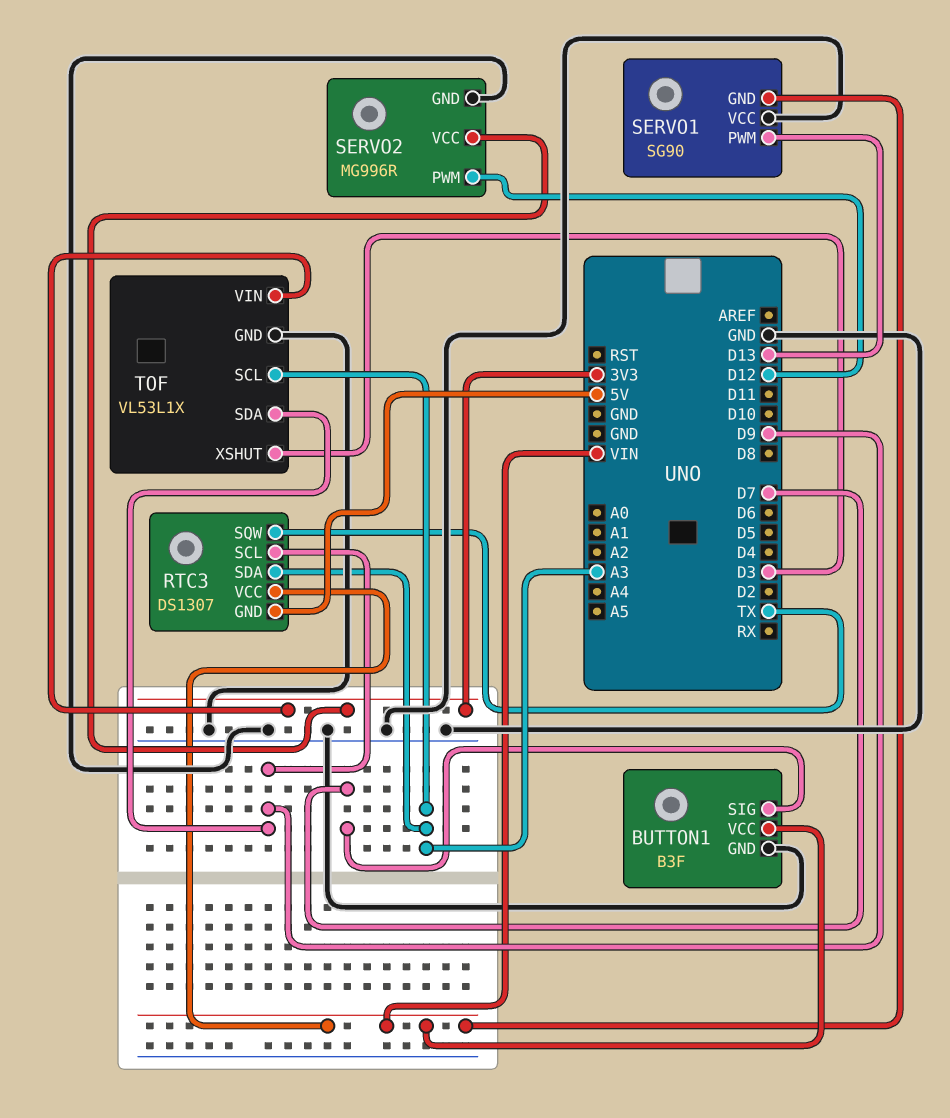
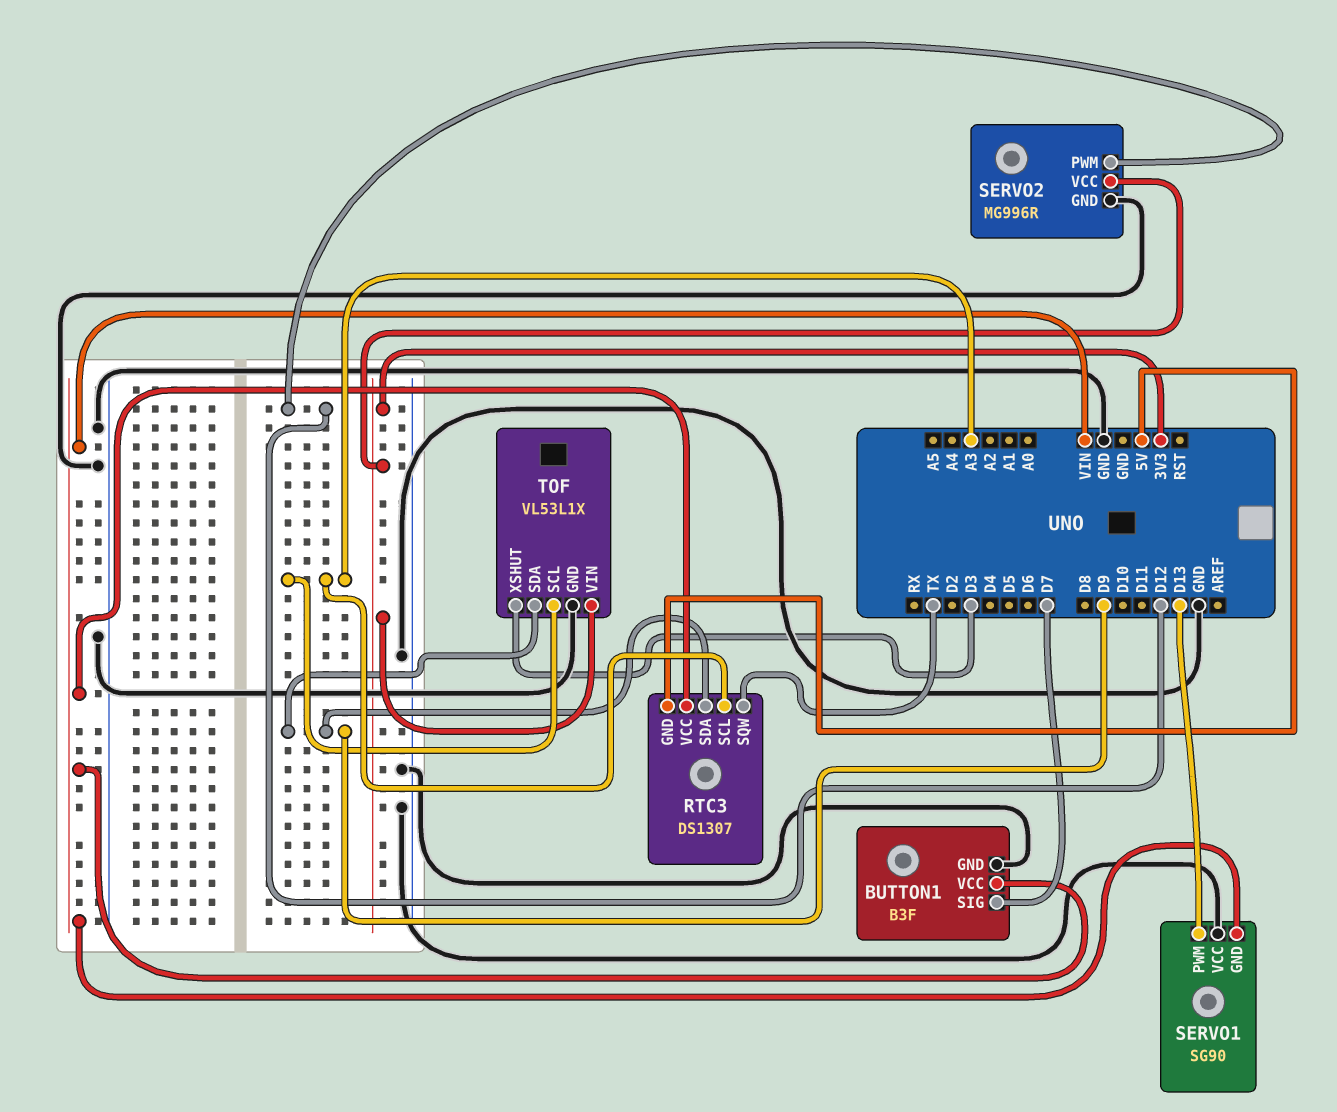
RTC3 pin SCL: D9 -> A3
RTC3 pin SDA: A3 -> D9

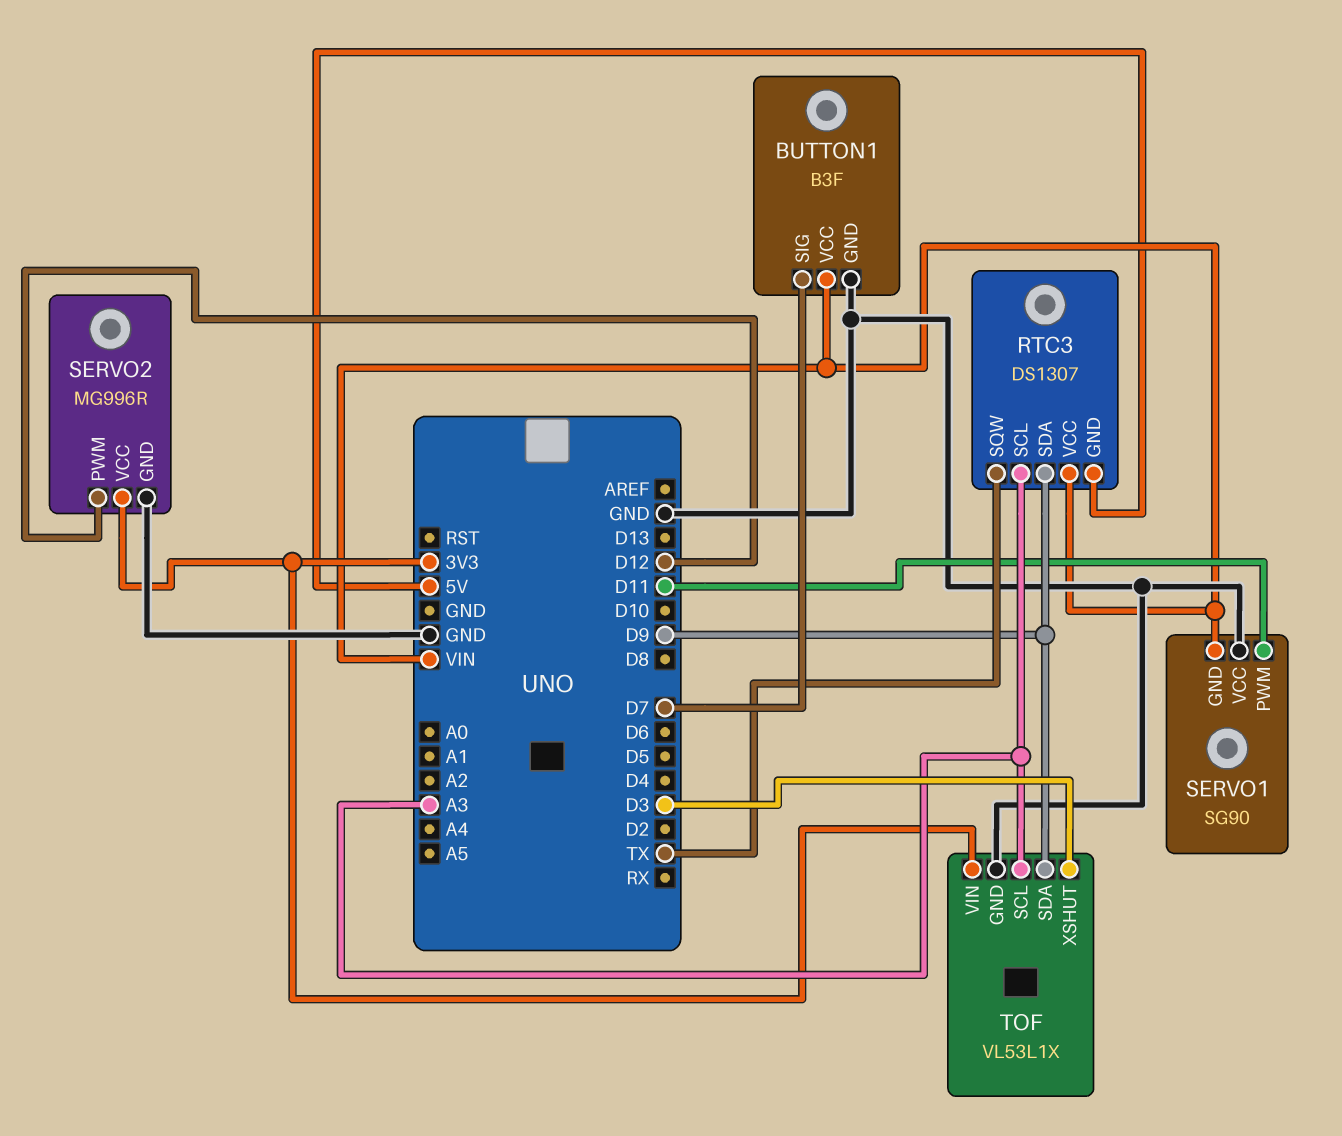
SERVO1 pin PWM: D13 -> D11

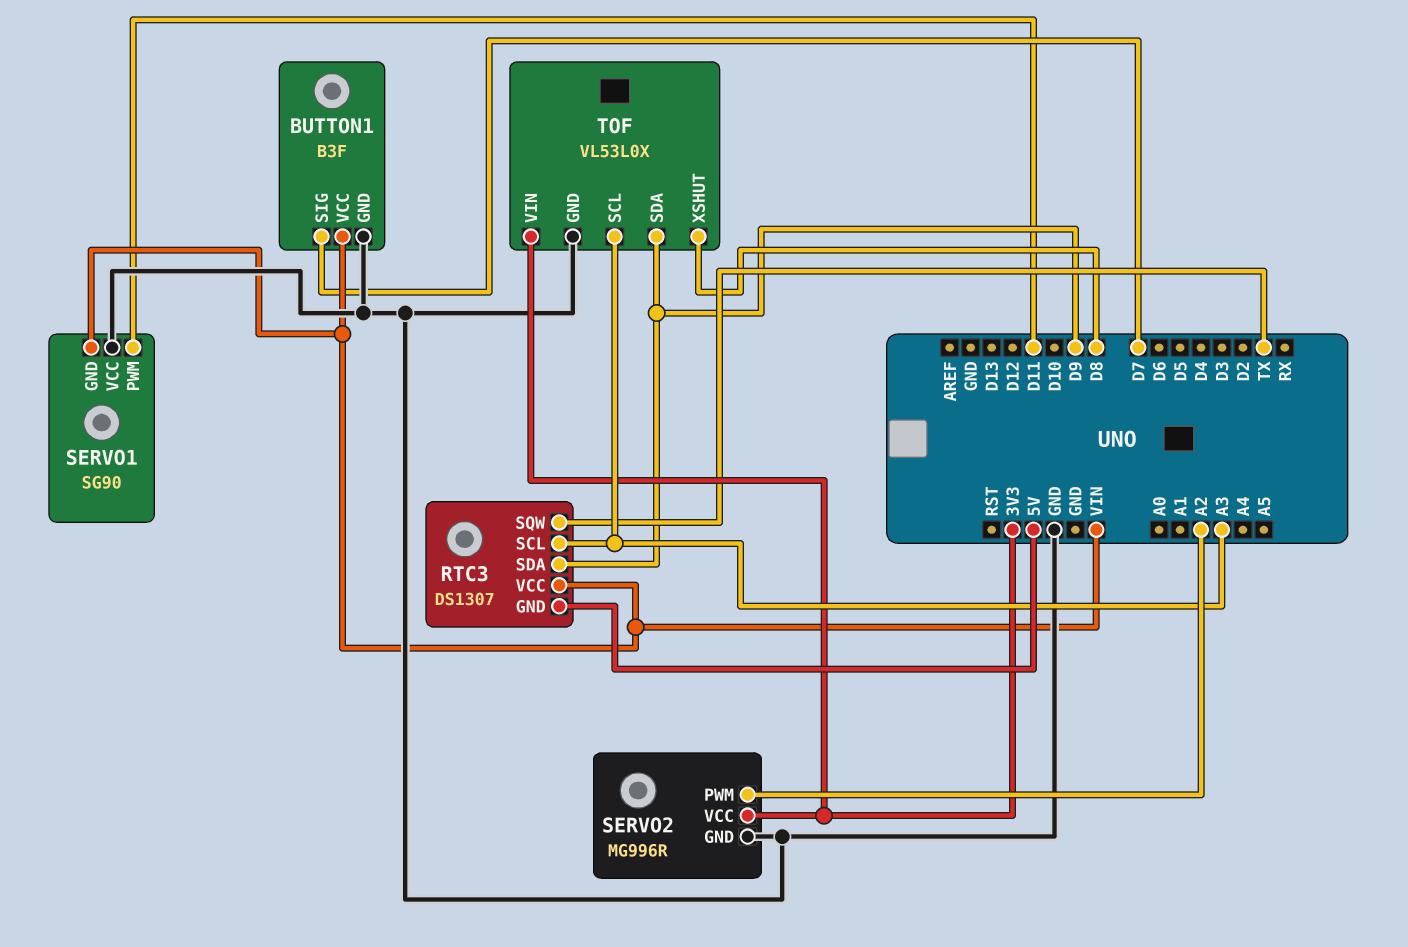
SERVO2 pin PWM: D12 -> A2
TOF: VL53L1X -> VL53L0X
TOF pin XSHUT: D3 -> D8

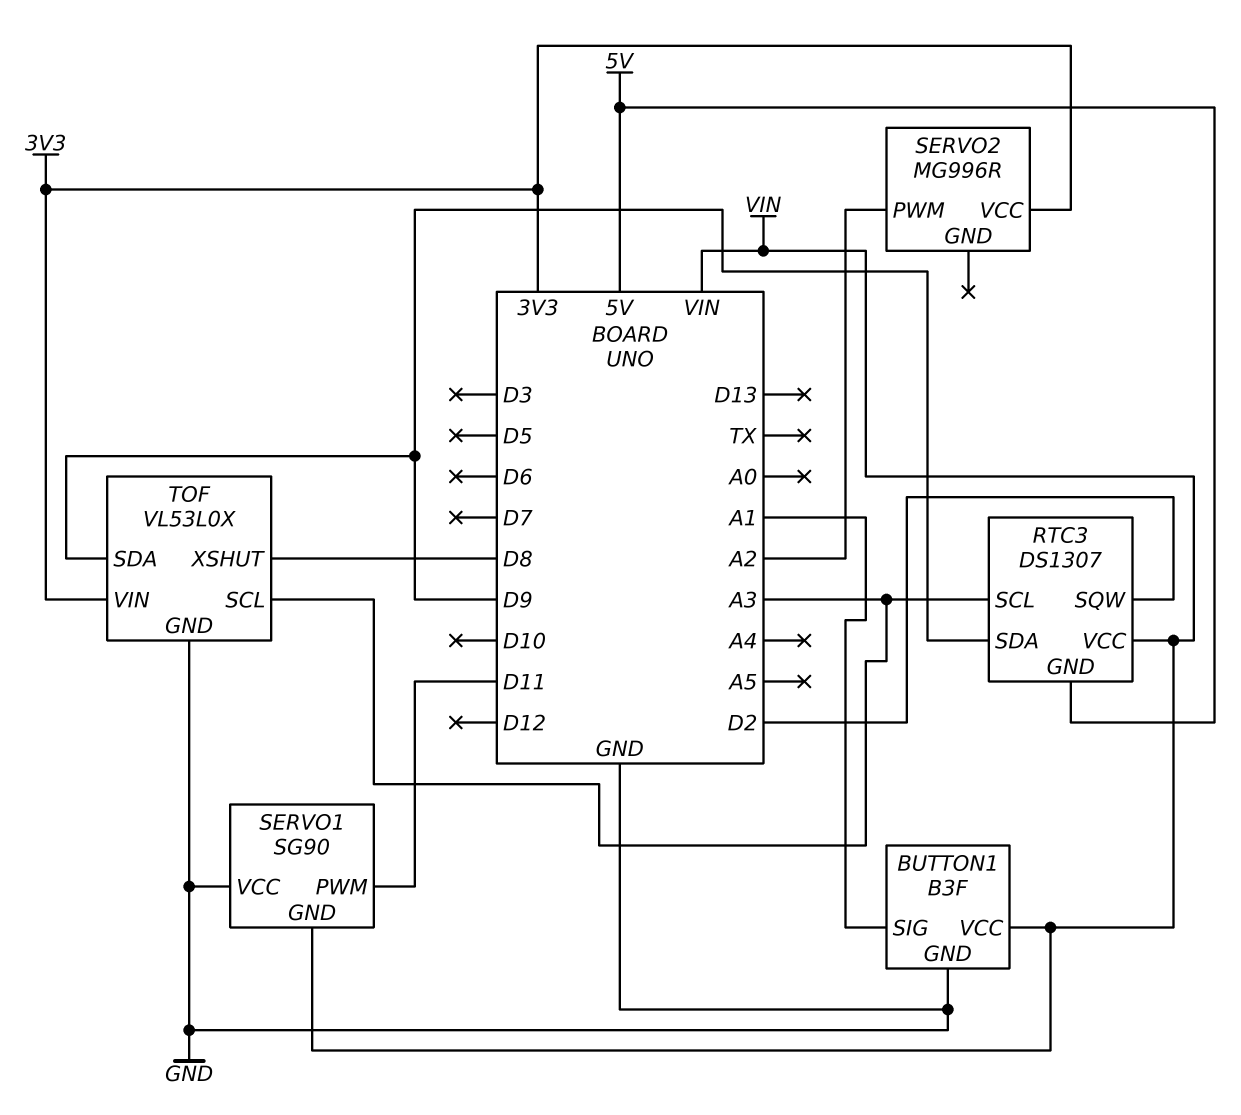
BUTTON1 pin SIG: D7 -> A1
RTC3 pin SQW: TX -> D2
SERVO2 pin GND: GND -> none

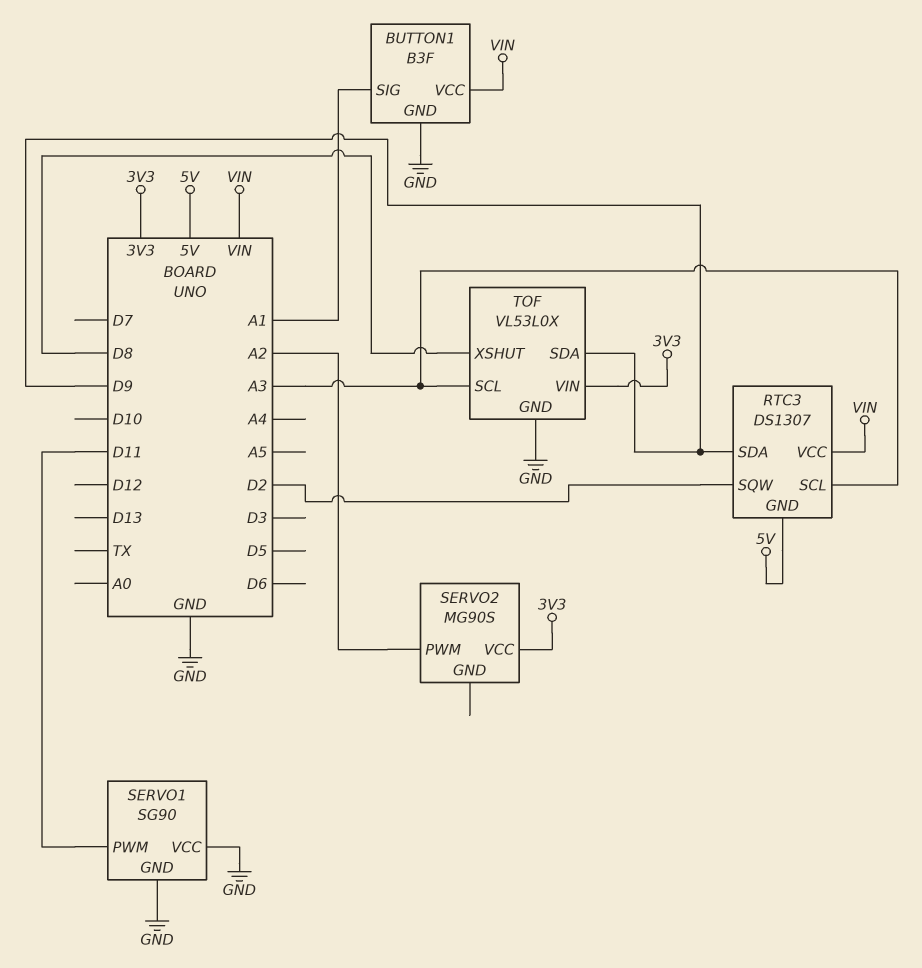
SERVO1 pin GND: VIN -> GND
SERVO2: MG996R -> MG90S

